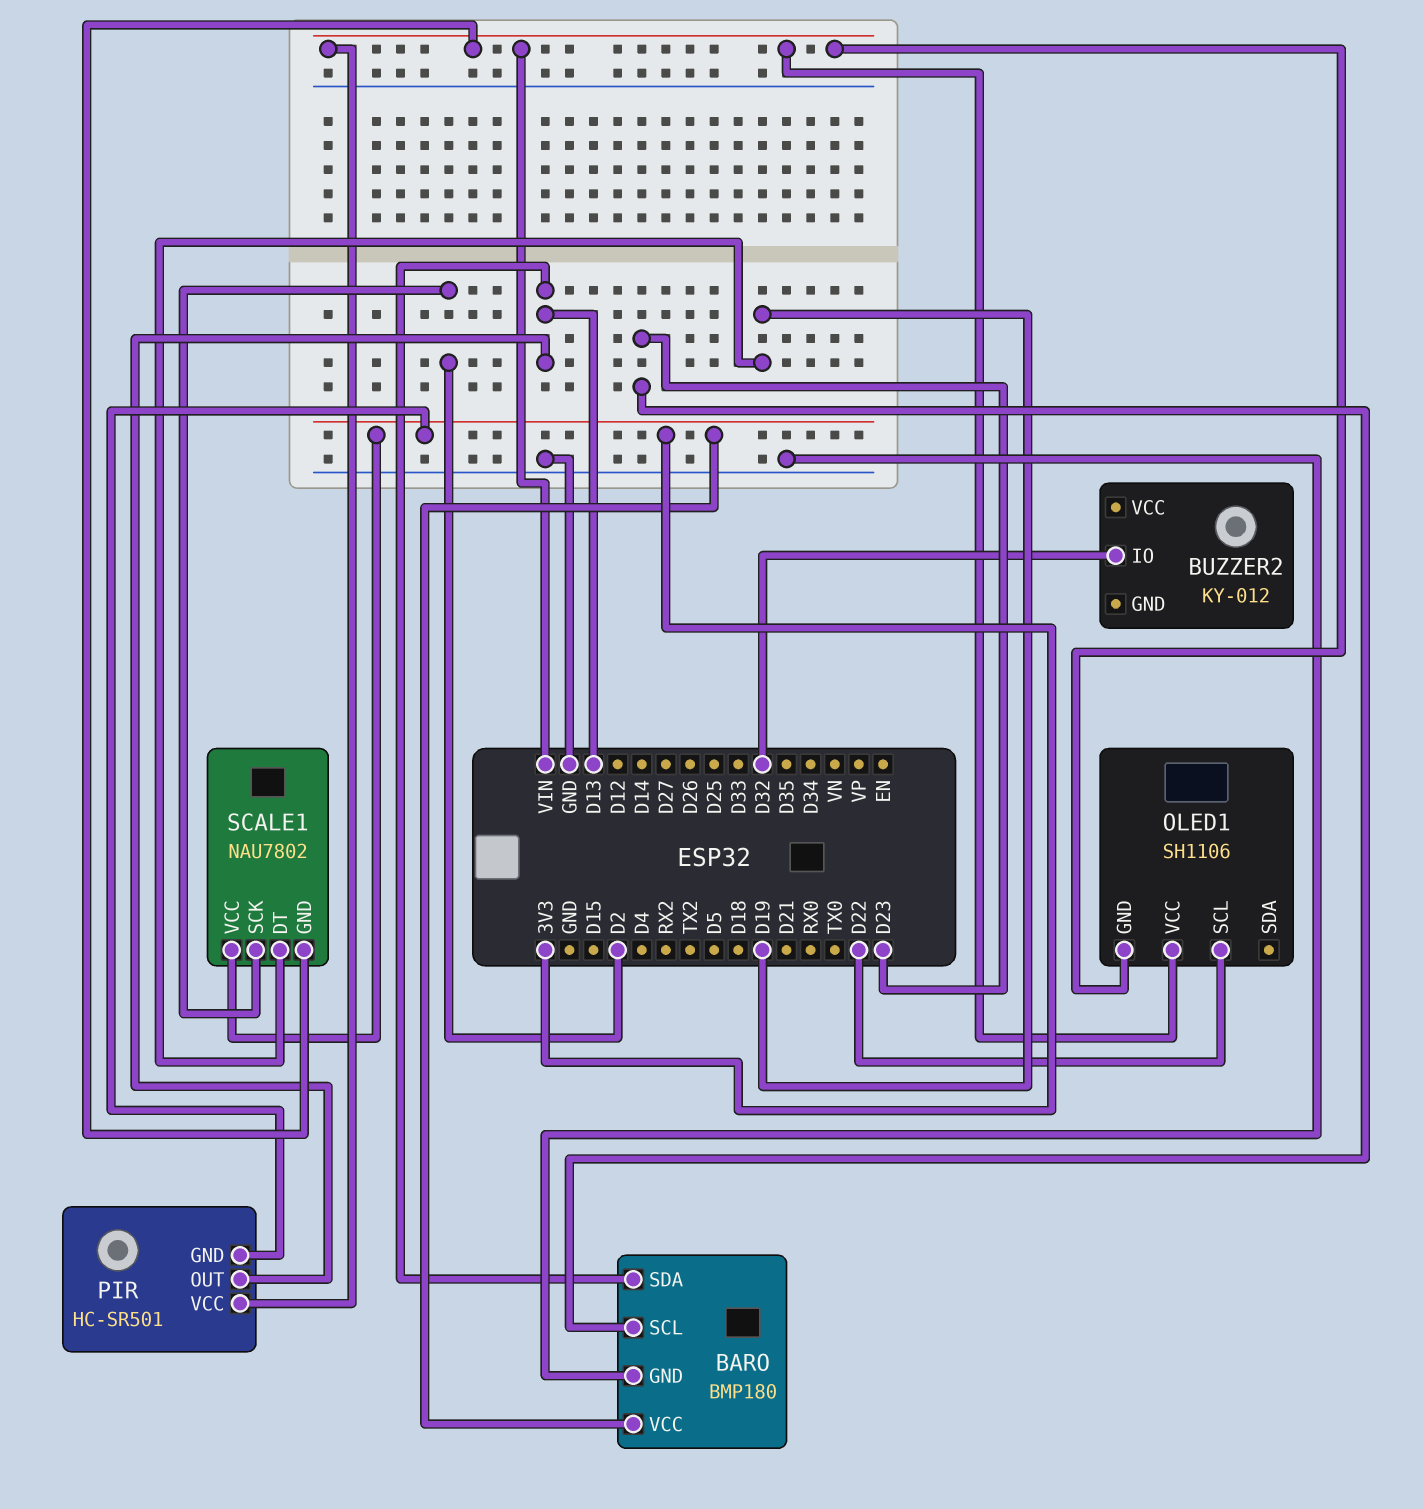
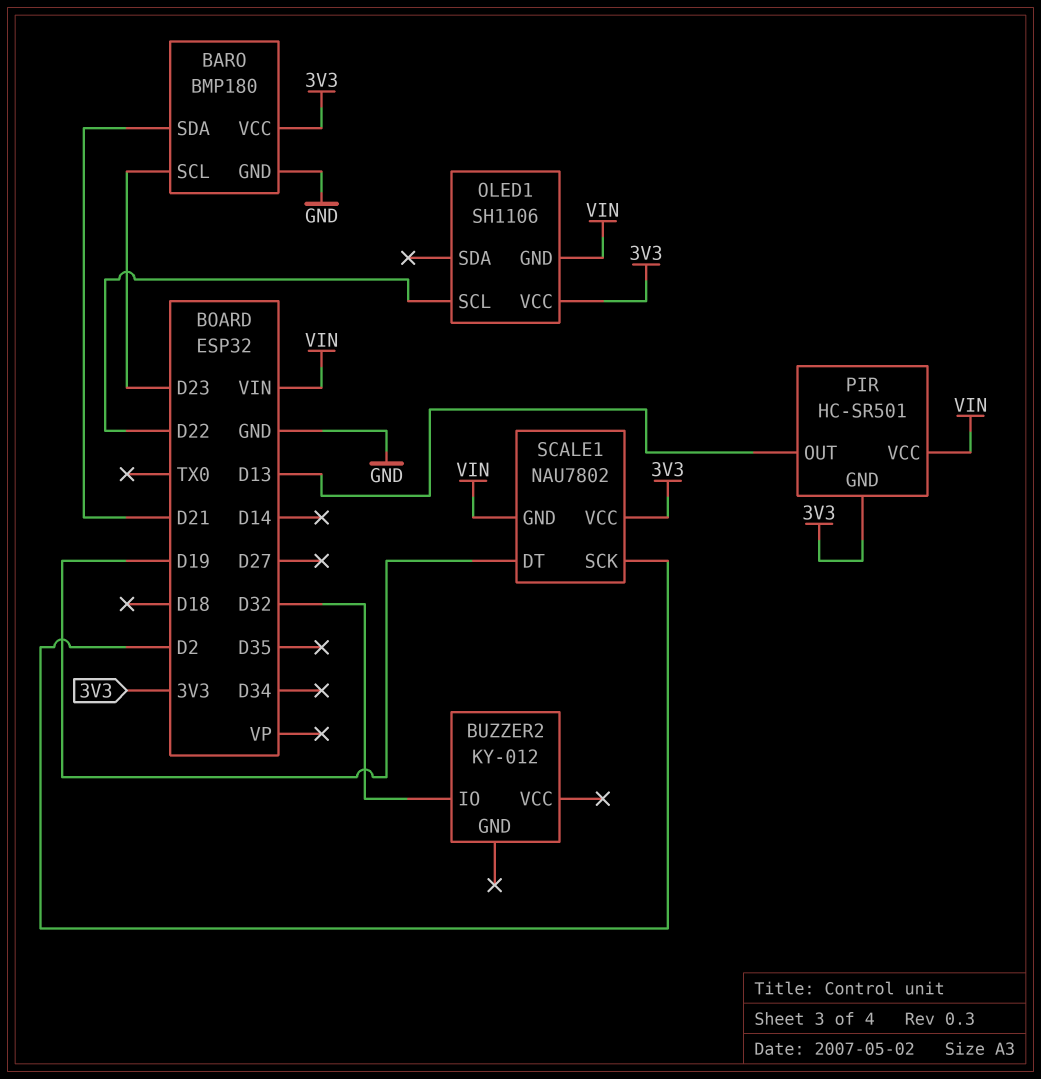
BARO pin SDA: D13 -> D21
OLED1 pin VCC: VIN -> 3V3

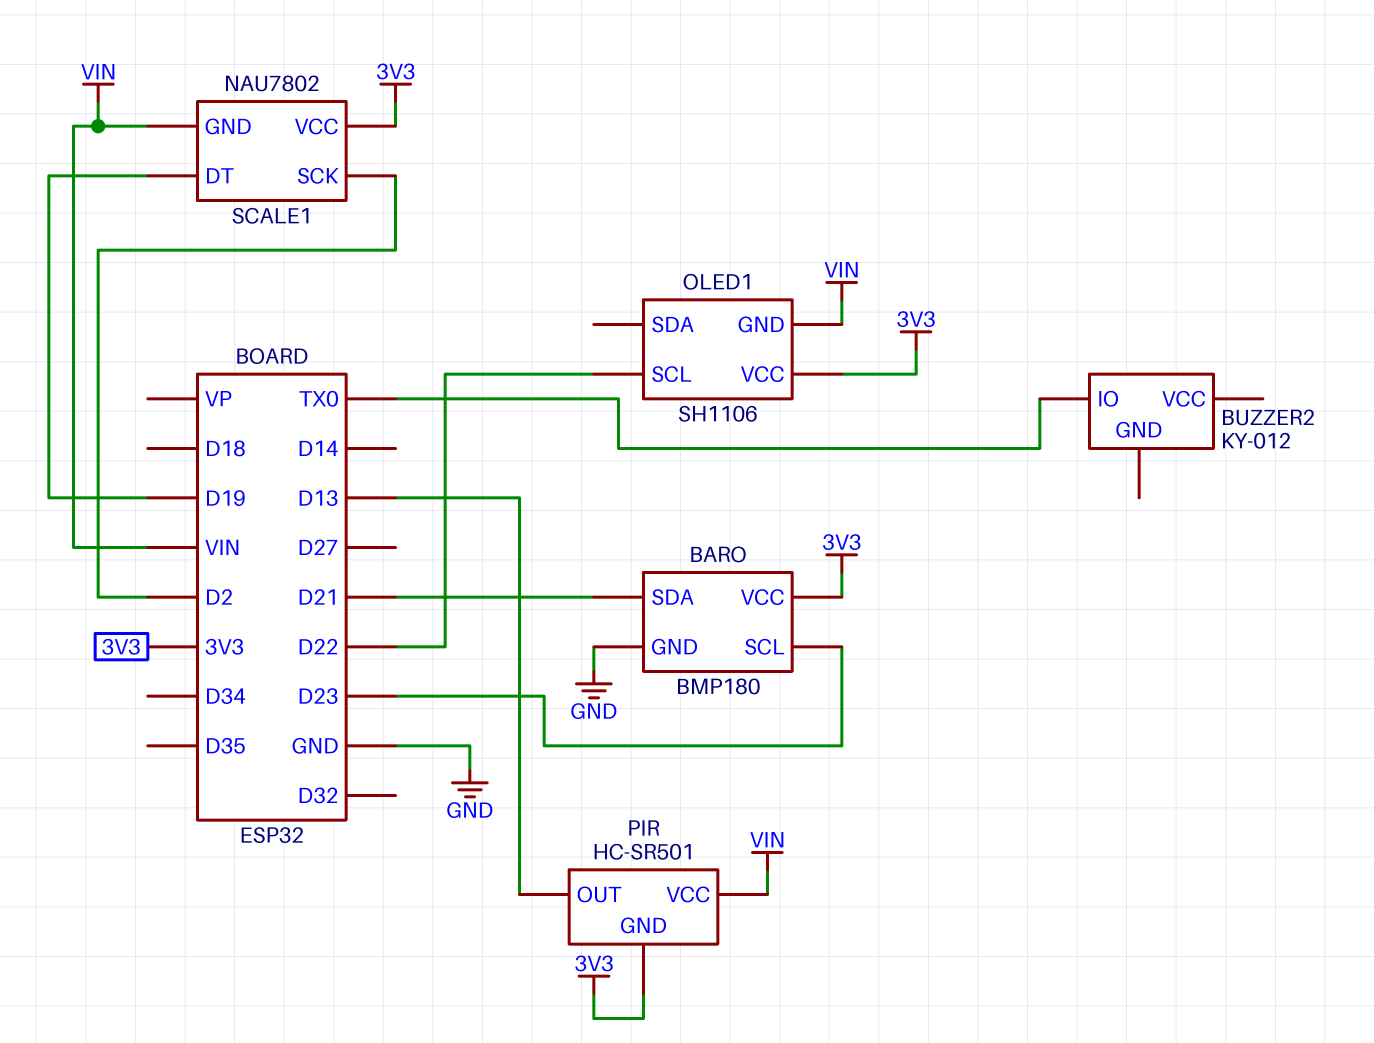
BUZZER2 pin IO: D32 -> TX0

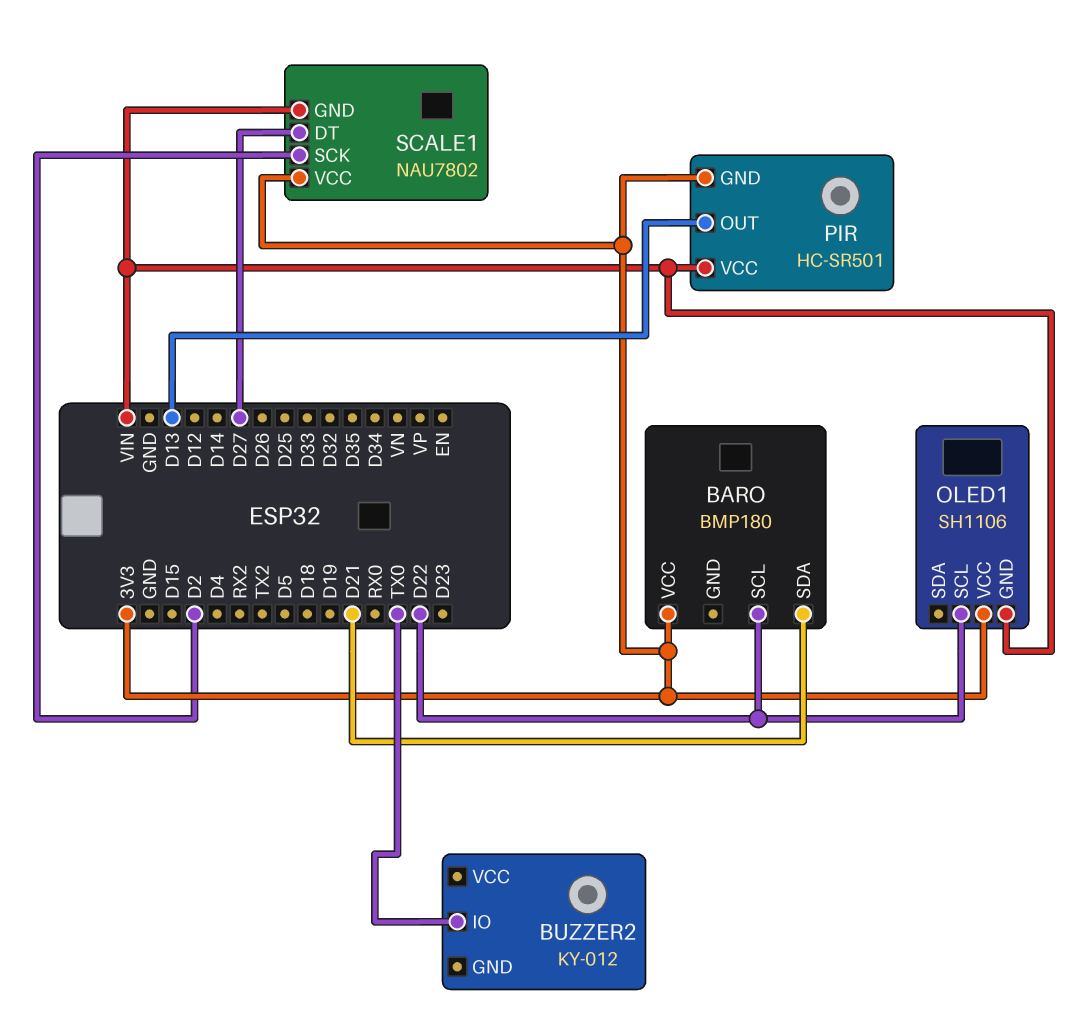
BARO pin GND: GND -> none
BARO pin SCL: D23 -> D22
SCALE1 pin DT: D19 -> D27

